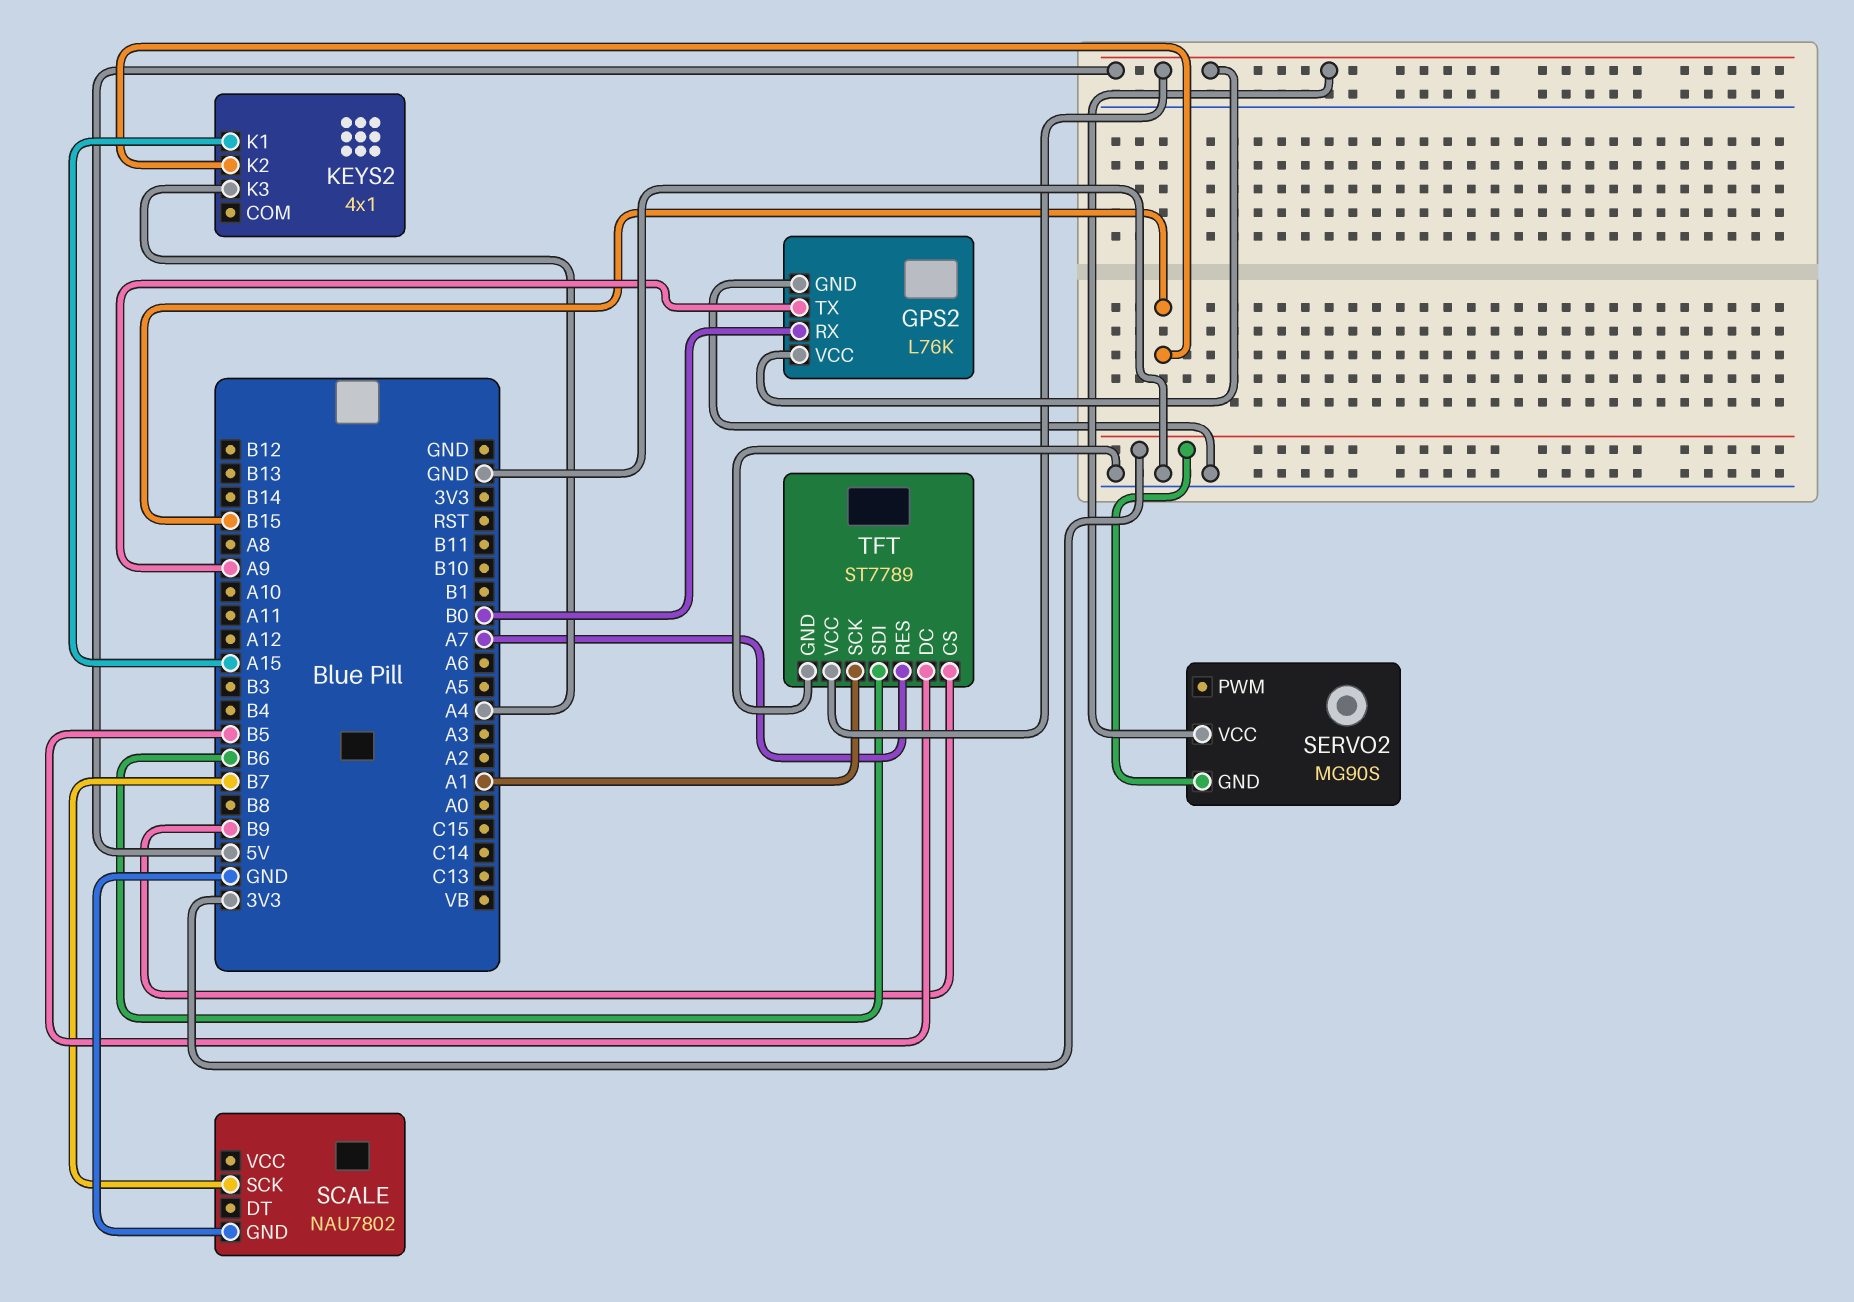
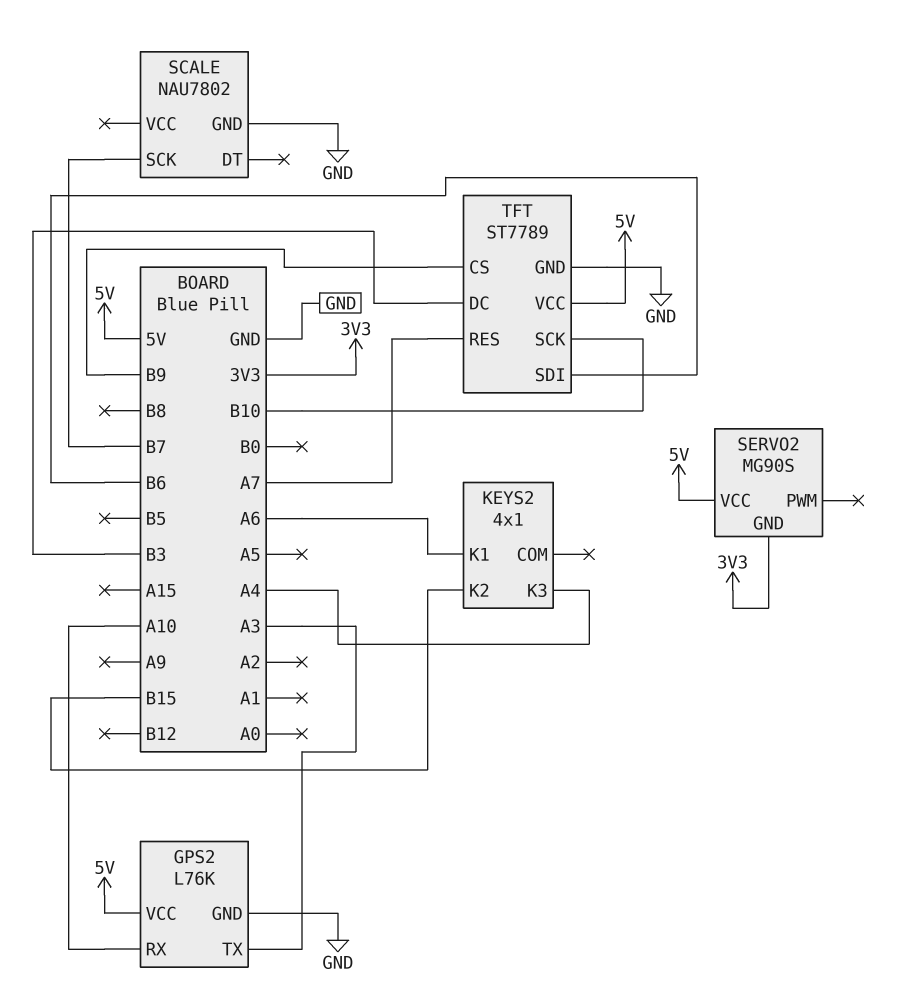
GPS2 pin RX: B0 -> A10
GPS2 pin TX: A9 -> A3
KEYS2 pin K1: A15 -> A6
TFT pin DC: B5 -> B3
TFT pin SCK: A1 -> B10

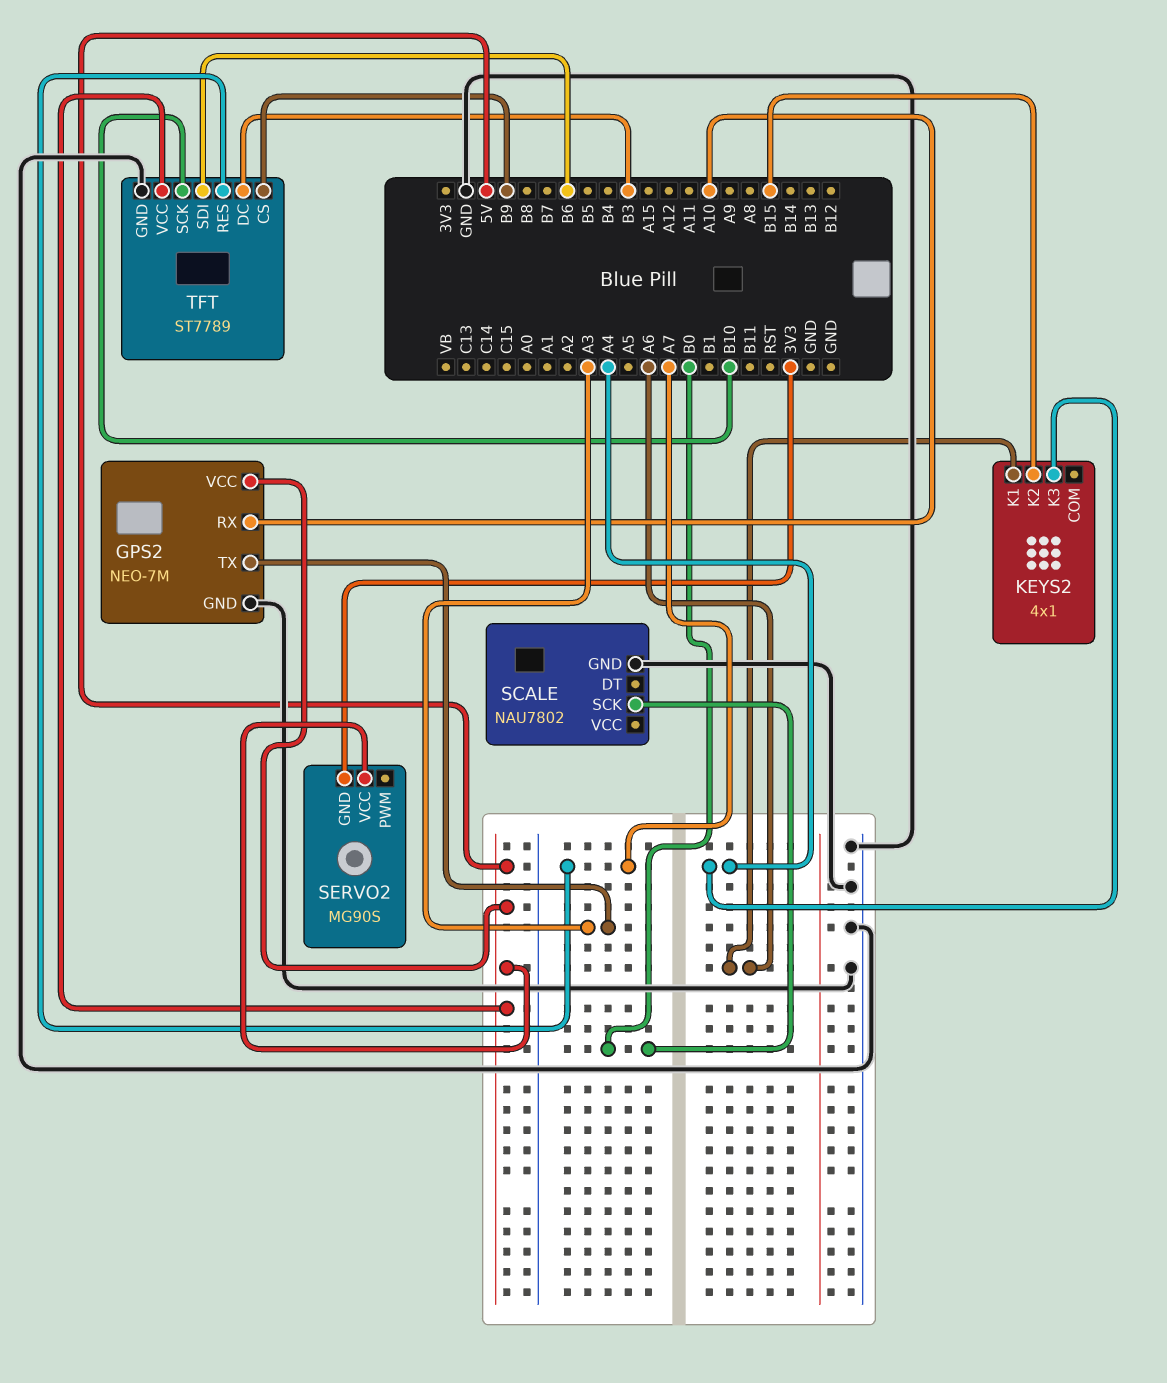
GPS2: L76K -> NEO-7M
SCALE pin SCK: B7 -> B0

